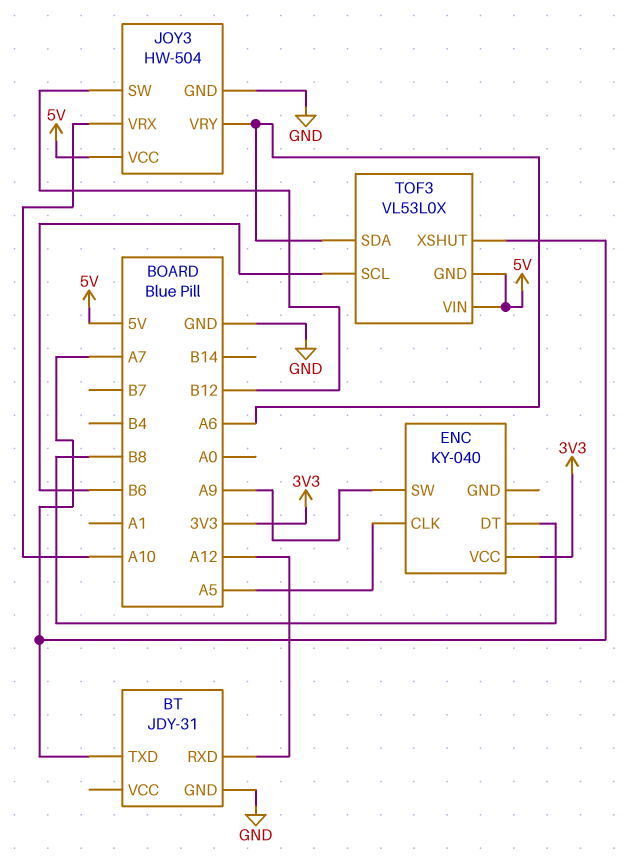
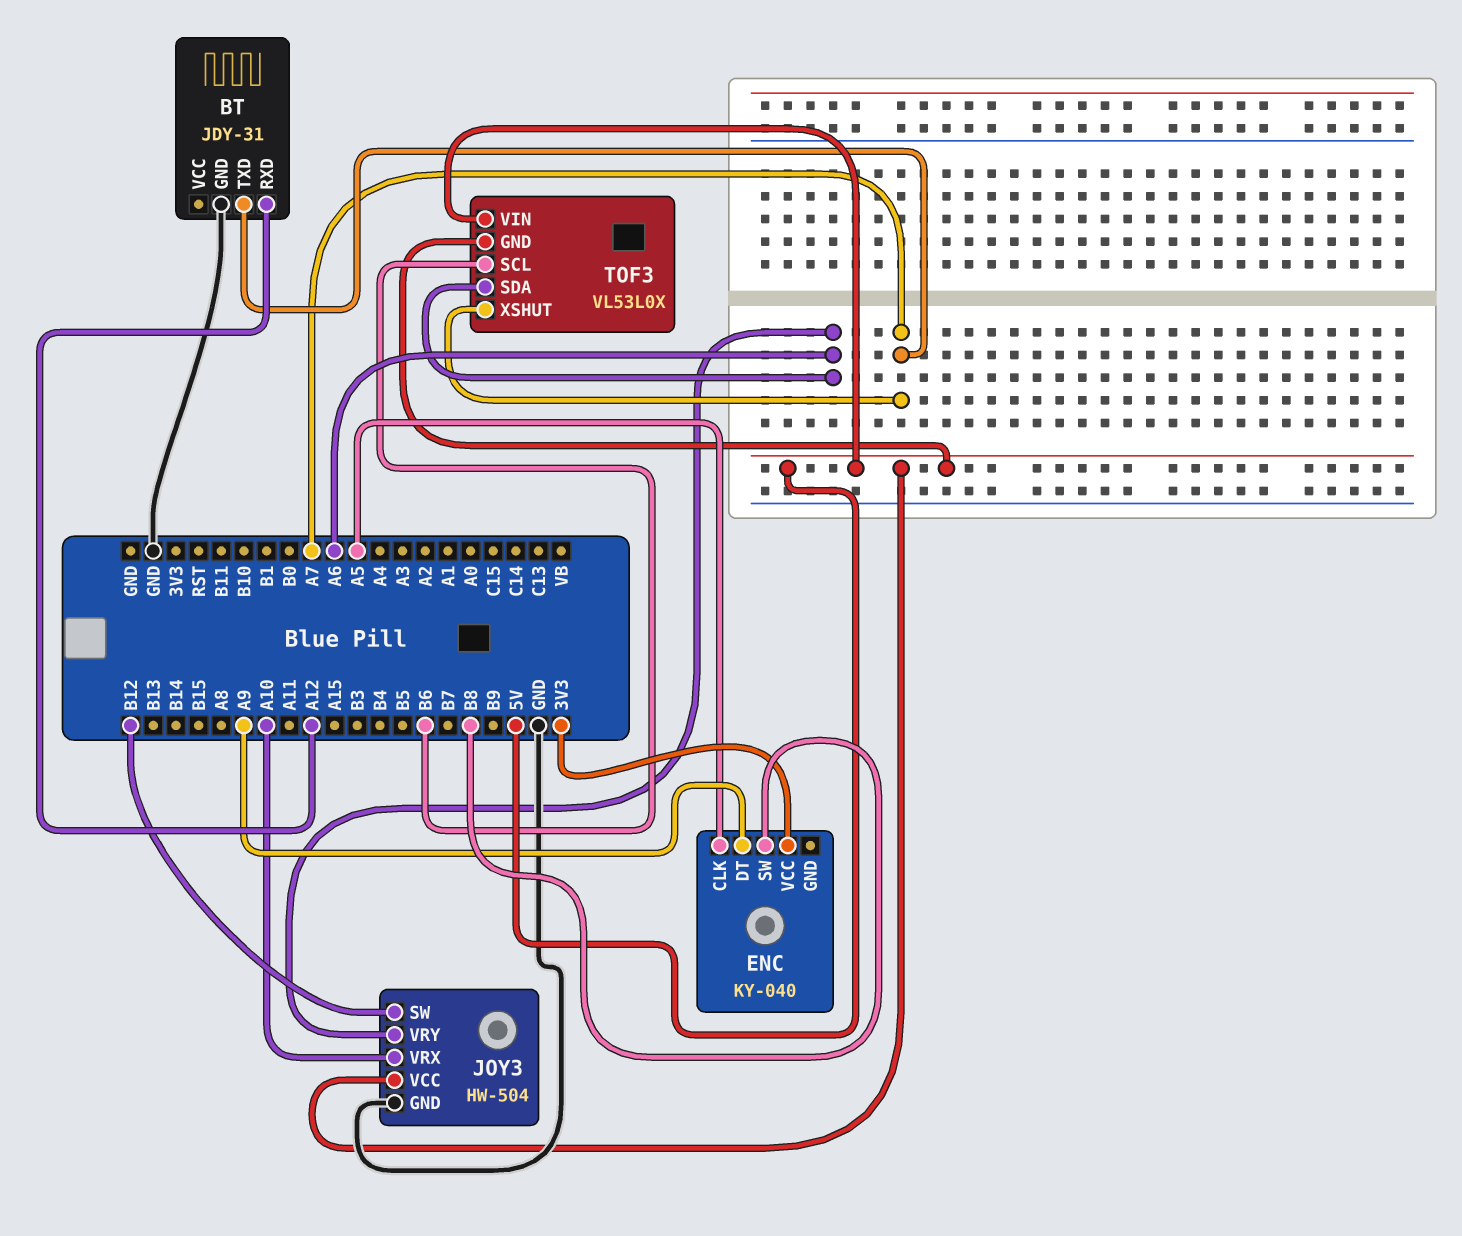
ENC pin DT: B8 -> A9
ENC pin SW: A9 -> B8

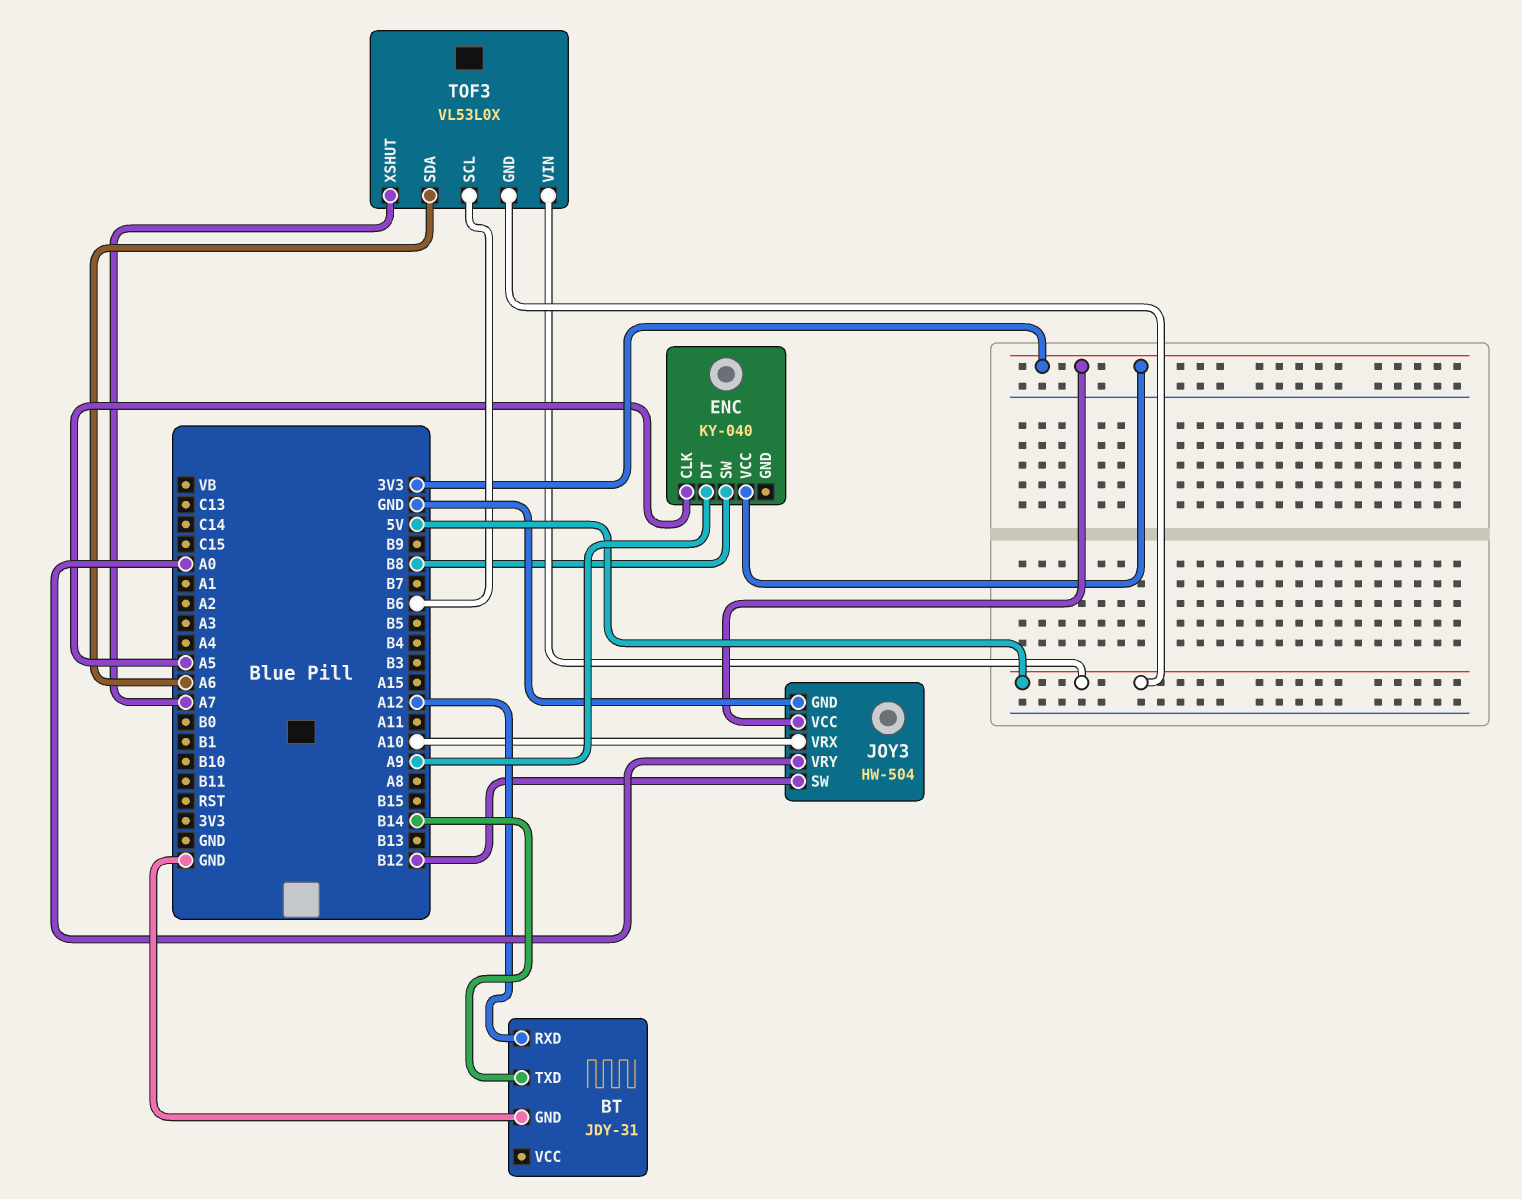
BT pin TXD: A7 -> B14
JOY3 pin VCC: 5V -> 3V3
JOY3 pin VRY: A6 -> A0

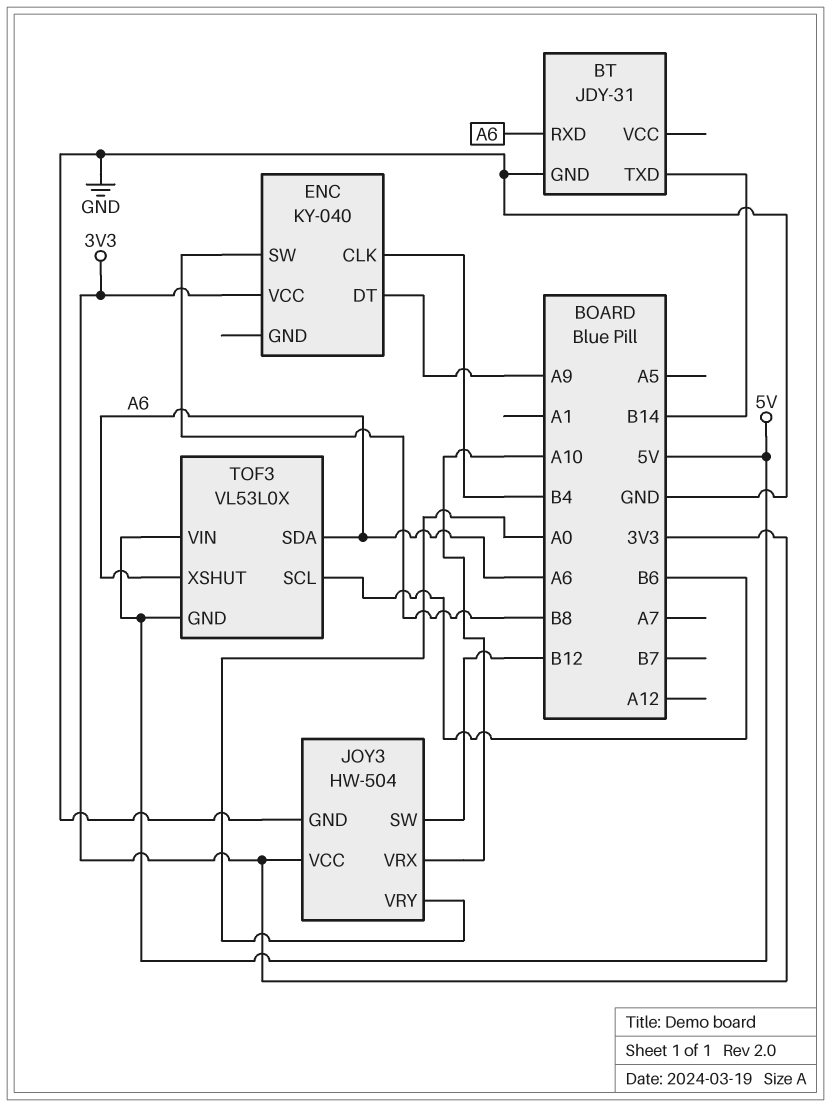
BT pin RXD: A12 -> A6
ENC pin CLK: A5 -> B4
TOF3 pin XSHUT: A7 -> A6

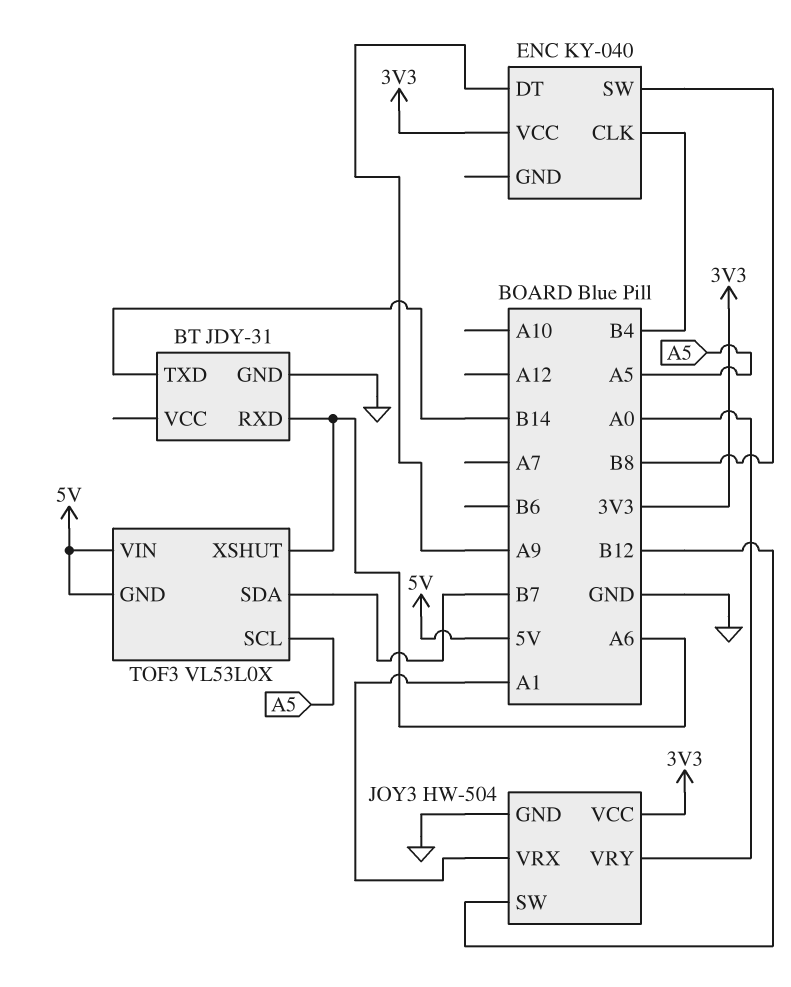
JOY3 pin VRX: A10 -> A1
TOF3 pin SCL: B6 -> A5
TOF3 pin SDA: A6 -> B7

